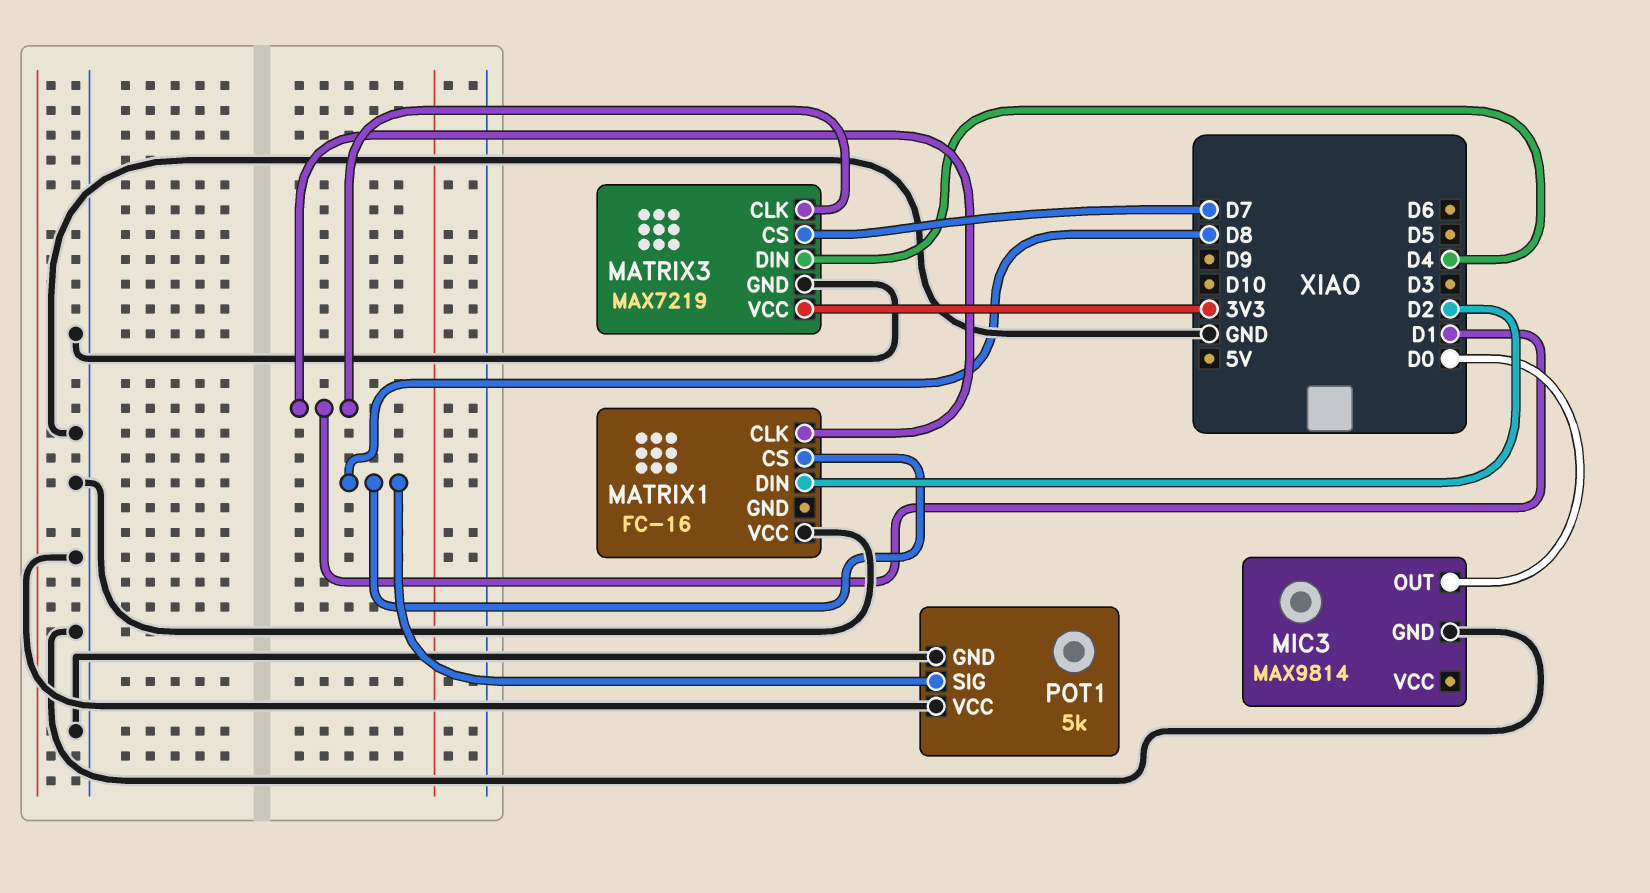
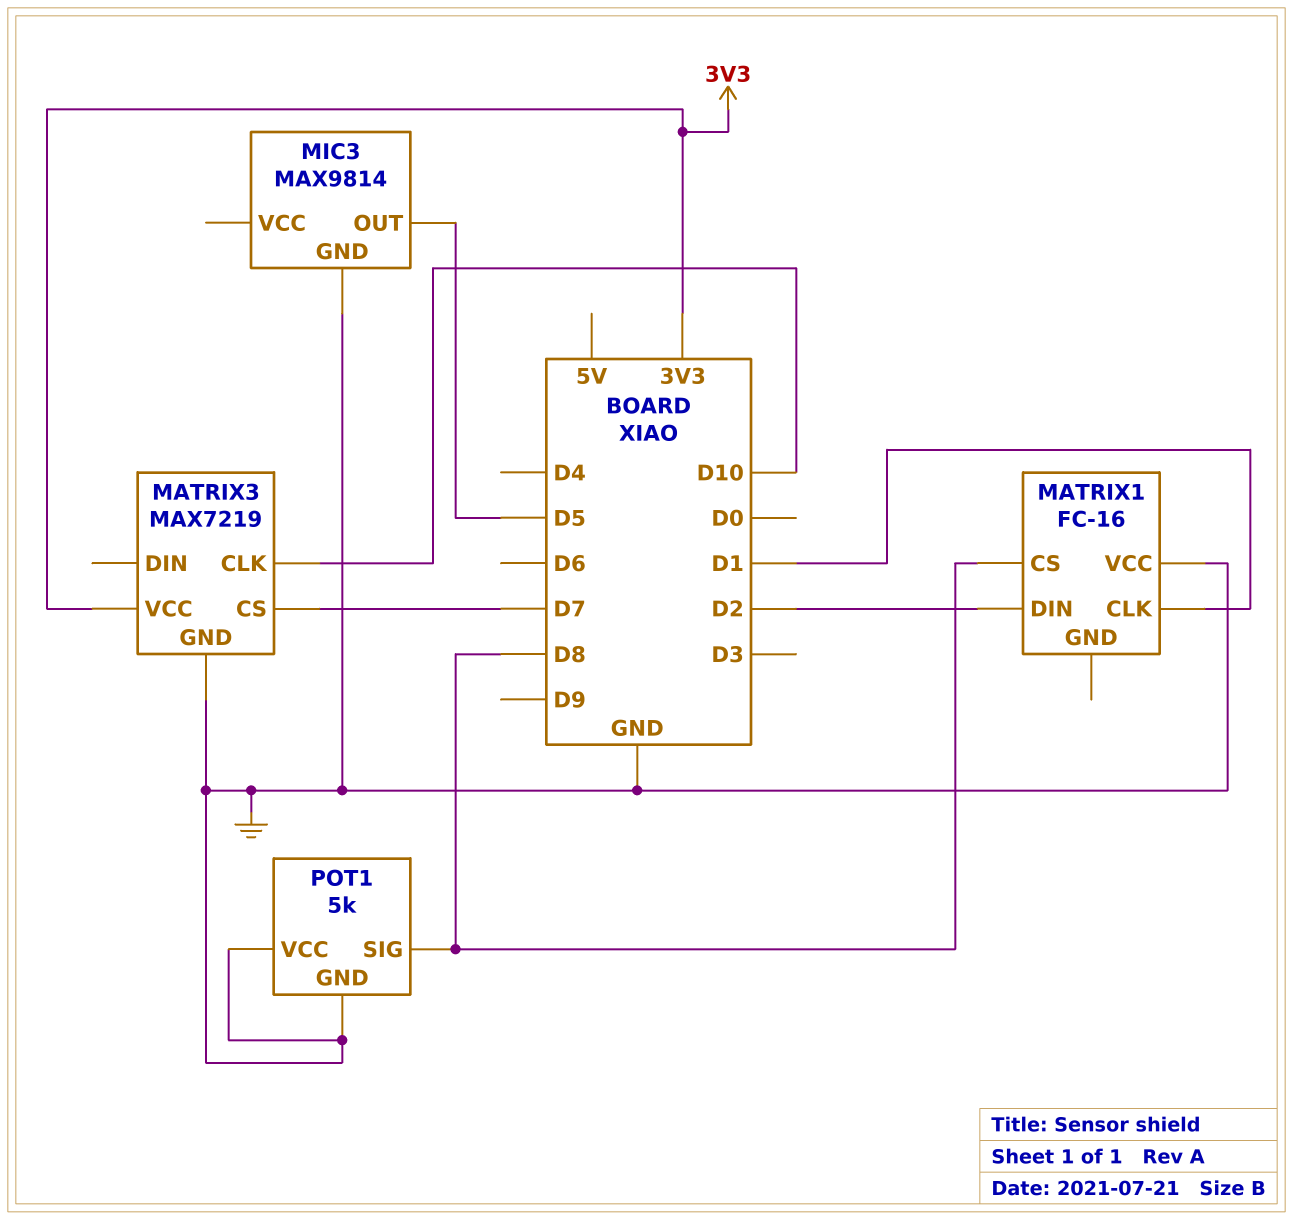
MATRIX3 pin CLK: D1 -> D10
MATRIX3 pin DIN: D4 -> none
MIC3 pin OUT: D0 -> D5

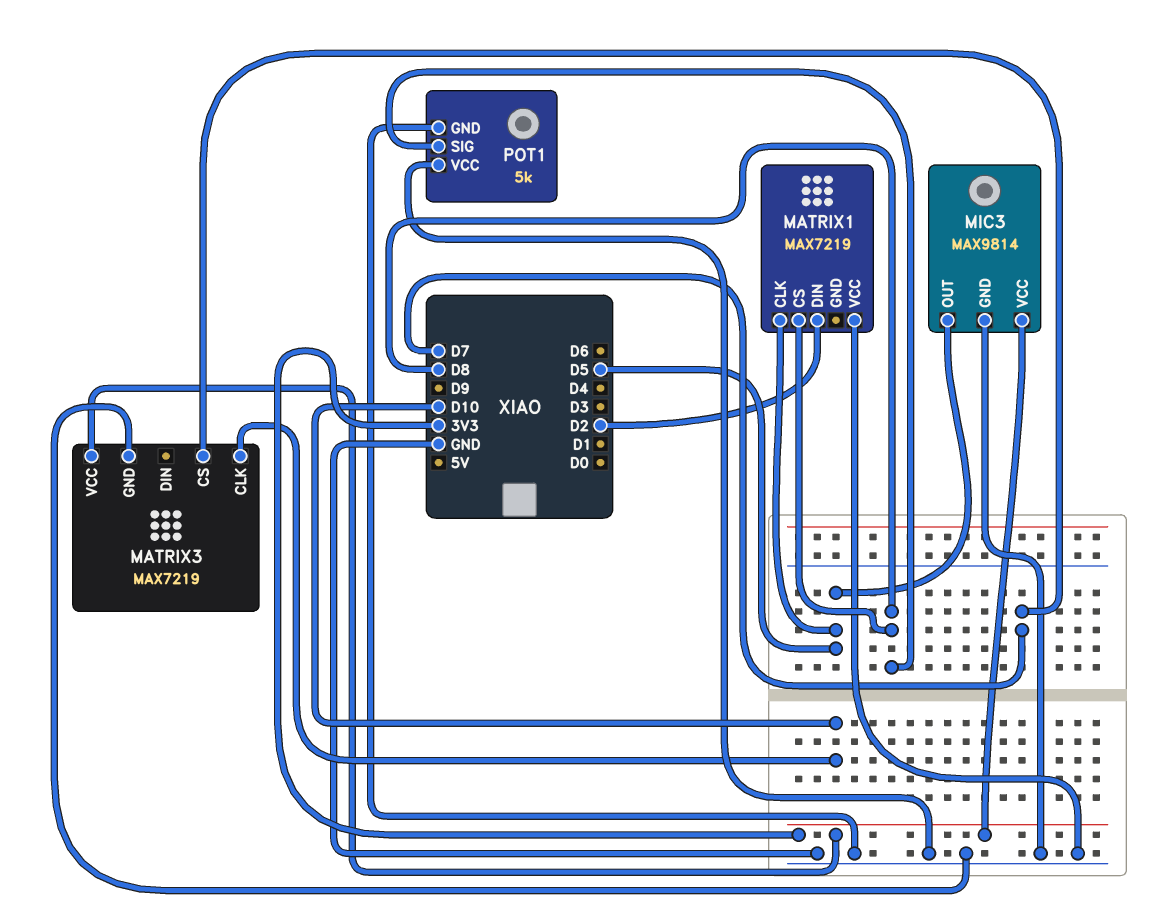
MATRIX1: FC-16 -> MAX7219
MATRIX1 pin CLK: D1 -> D5
MIC3 pin VCC: none -> 3V3

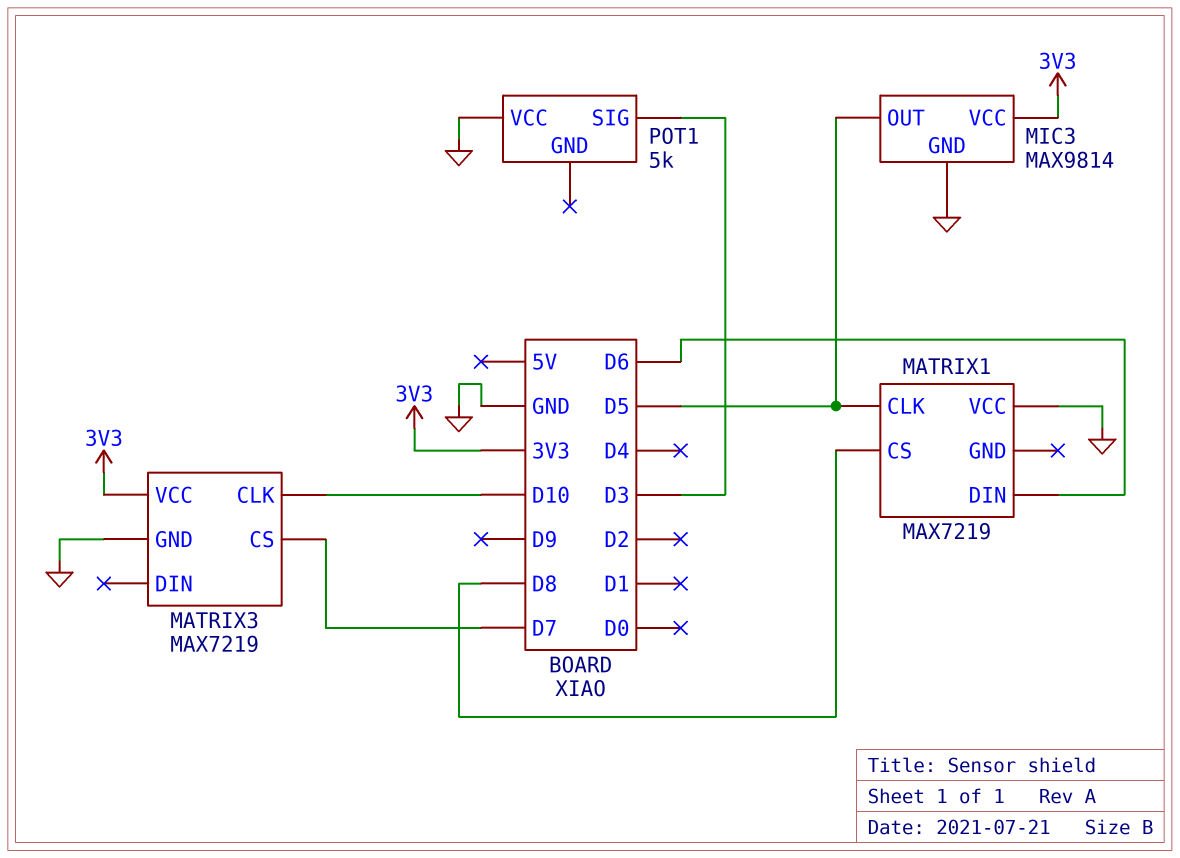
MATRIX1 pin DIN: D2 -> D6
POT1 pin GND: GND -> none
POT1 pin SIG: D8 -> D3

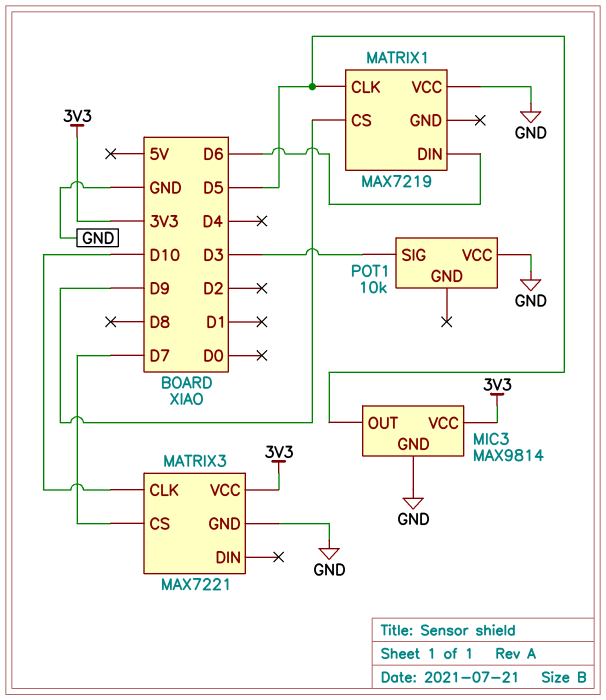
MATRIX1 pin CS: D8 -> D9
MATRIX3: MAX7219 -> MAX7221
POT1: 5k -> 10k

